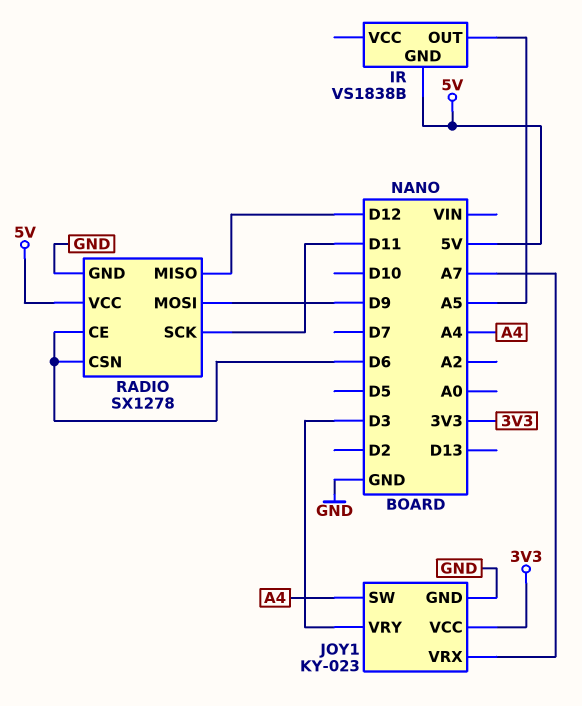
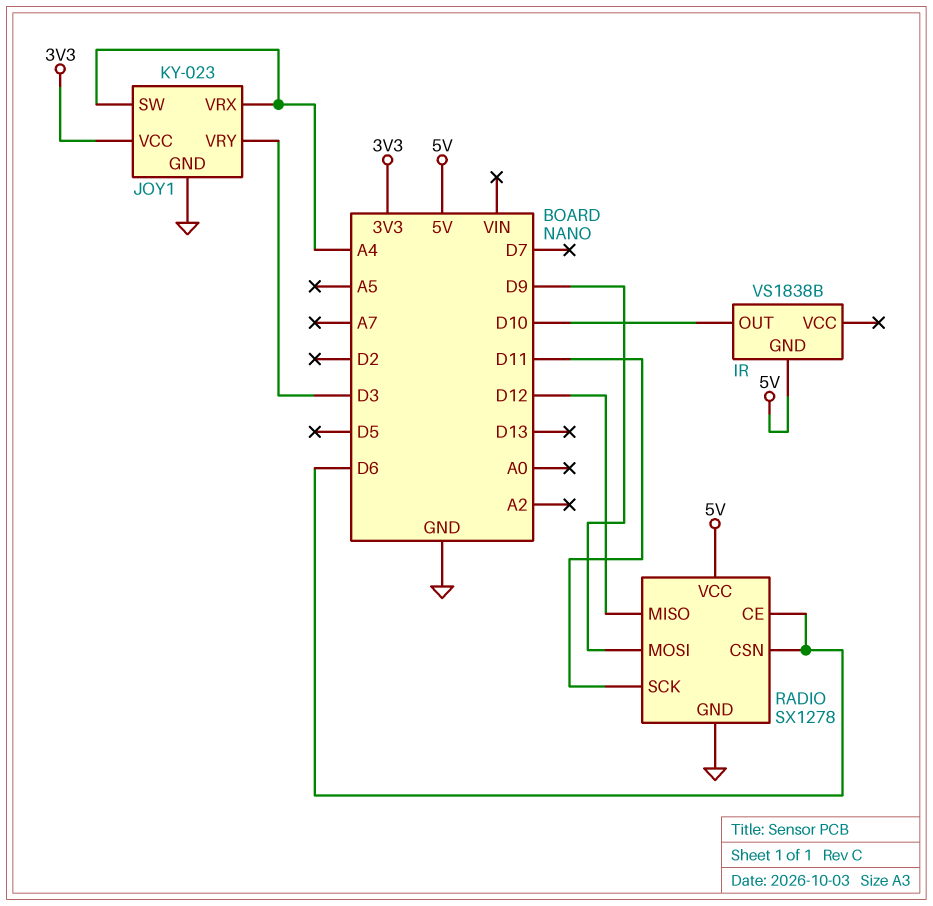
IR pin OUT: A5 -> D10
JOY1 pin VRX: A7 -> A4

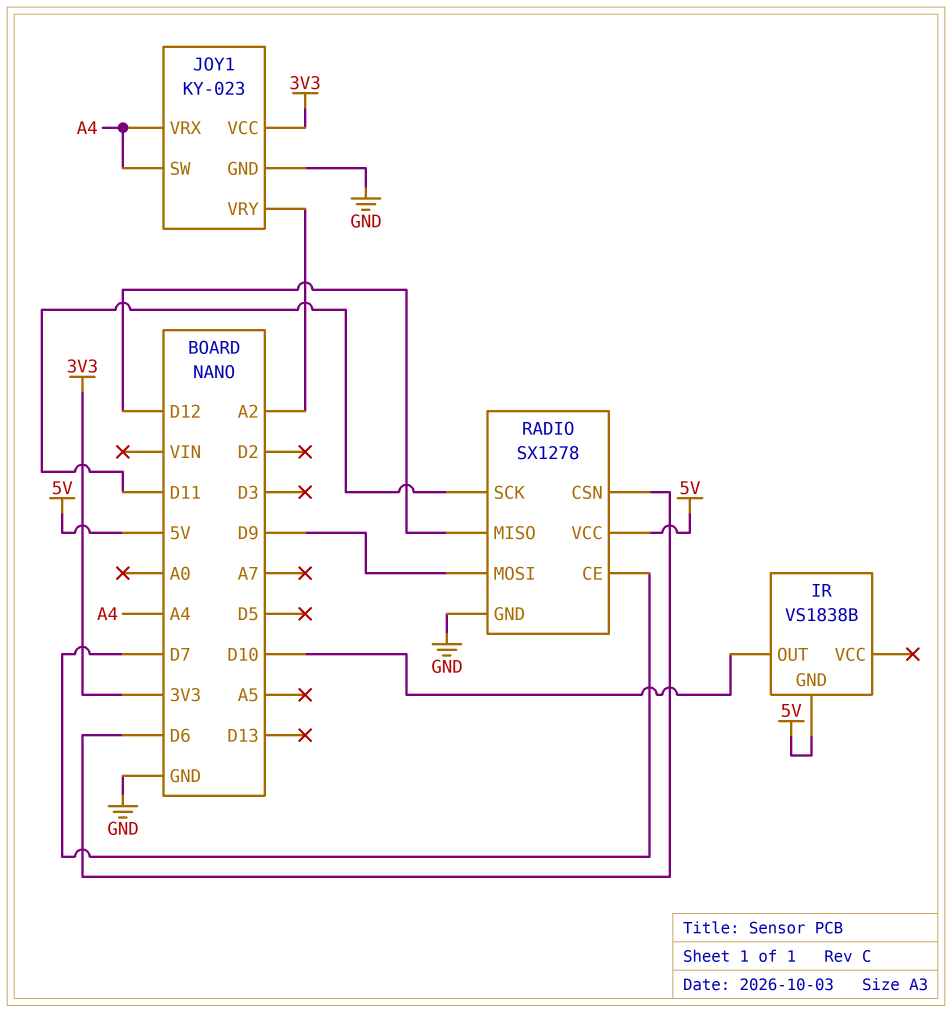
JOY1 pin VRY: D3 -> A2
RADIO pin CE: D6 -> D7

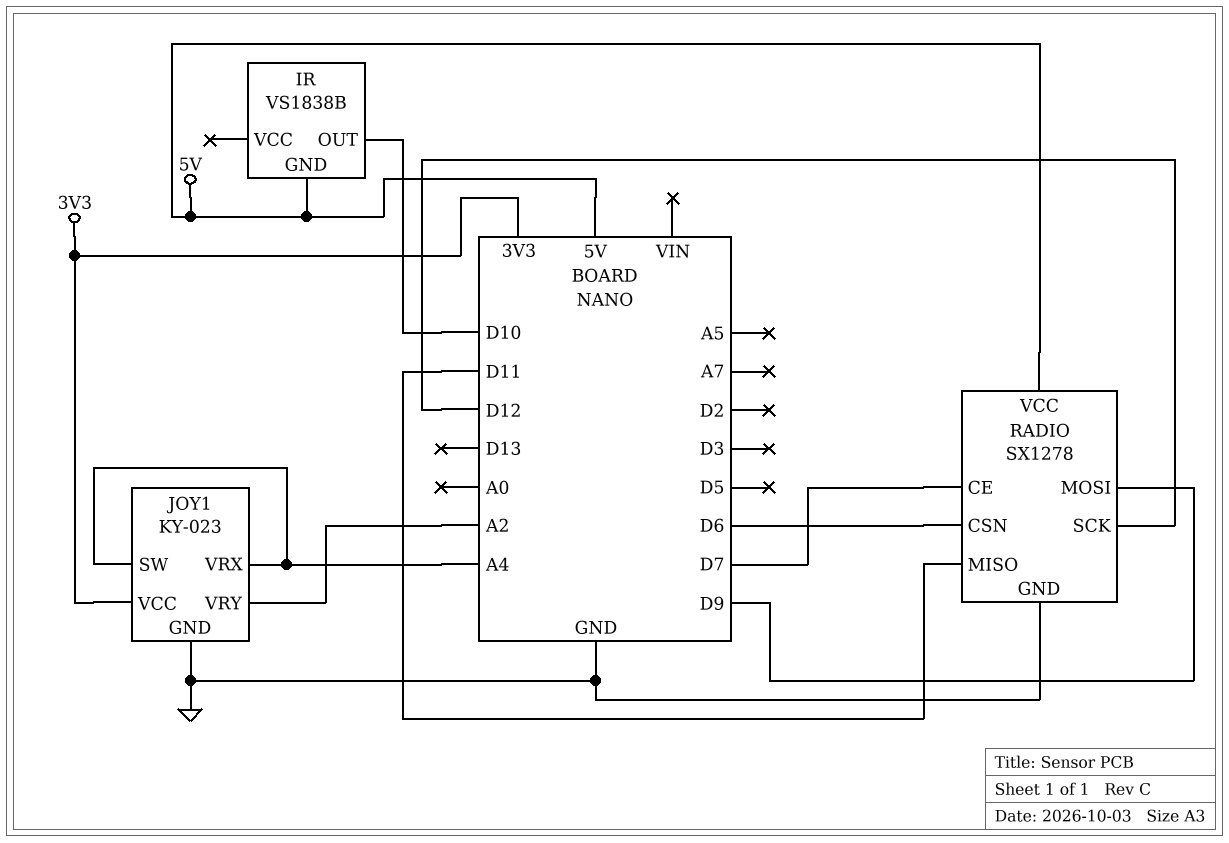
RADIO pin MISO: D12 -> D11
RADIO pin SCK: D11 -> D12

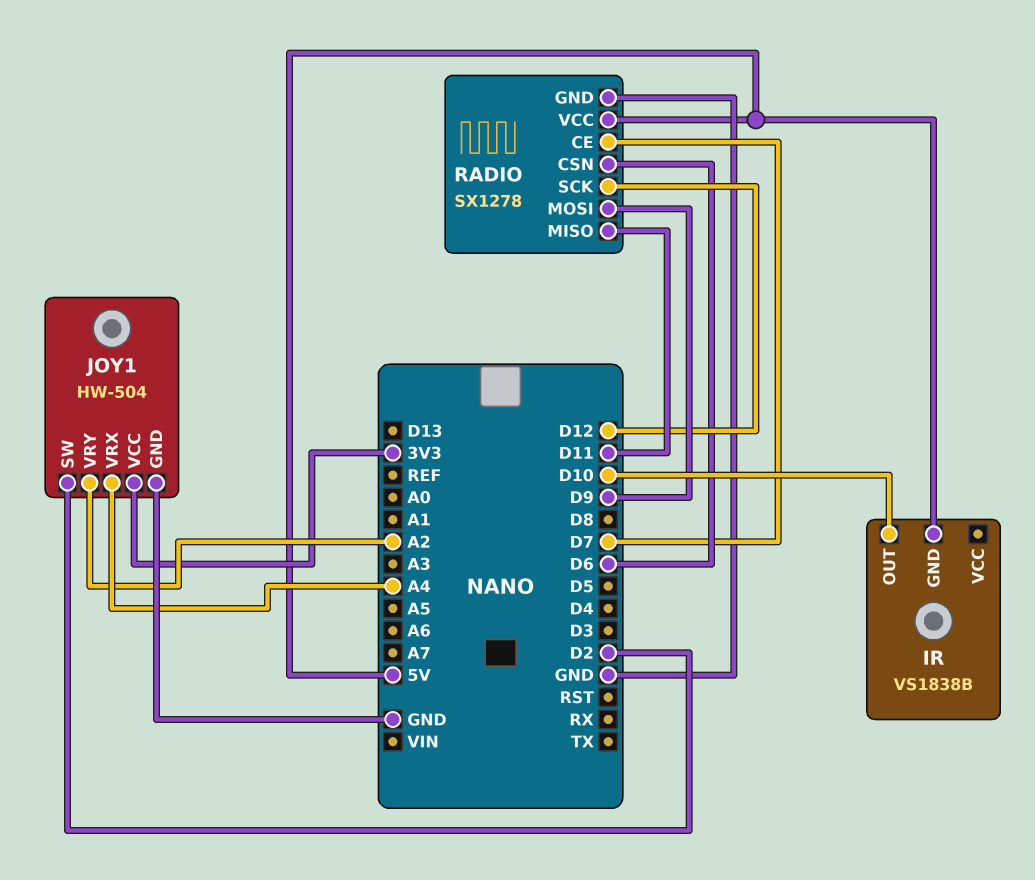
JOY1: KY-023 -> HW-504
JOY1 pin SW: A4 -> D2

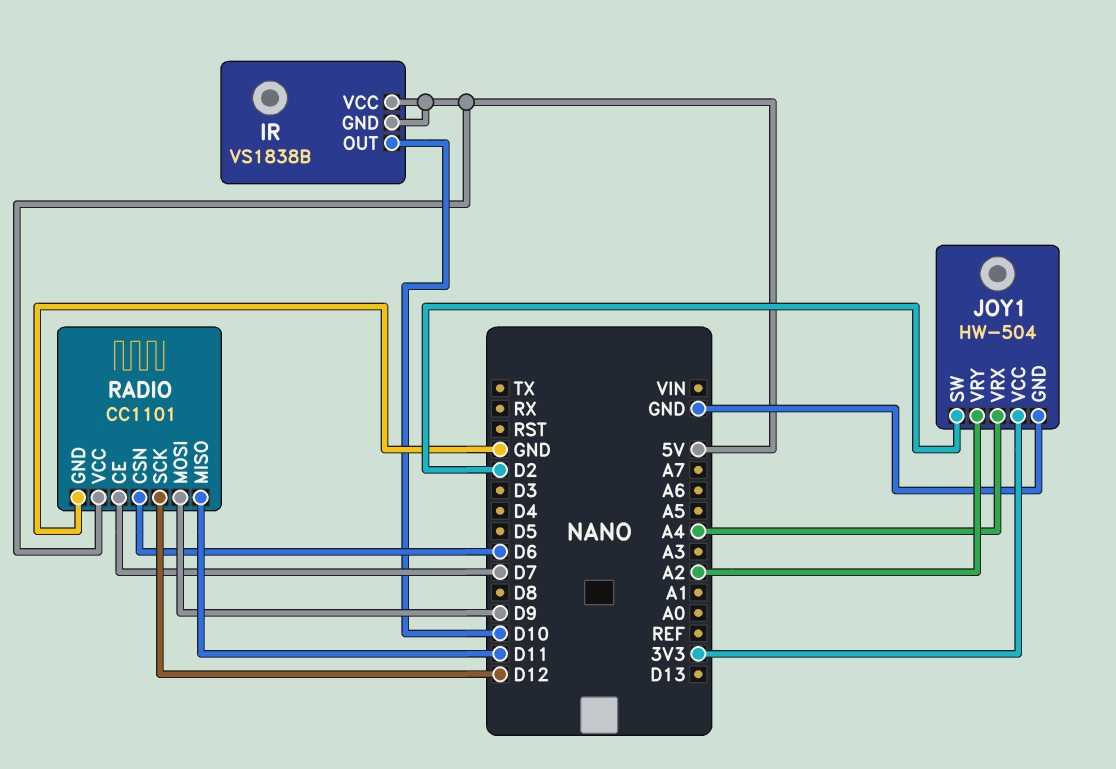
IR pin VCC: none -> 5V
RADIO: SX1278 -> CC1101

